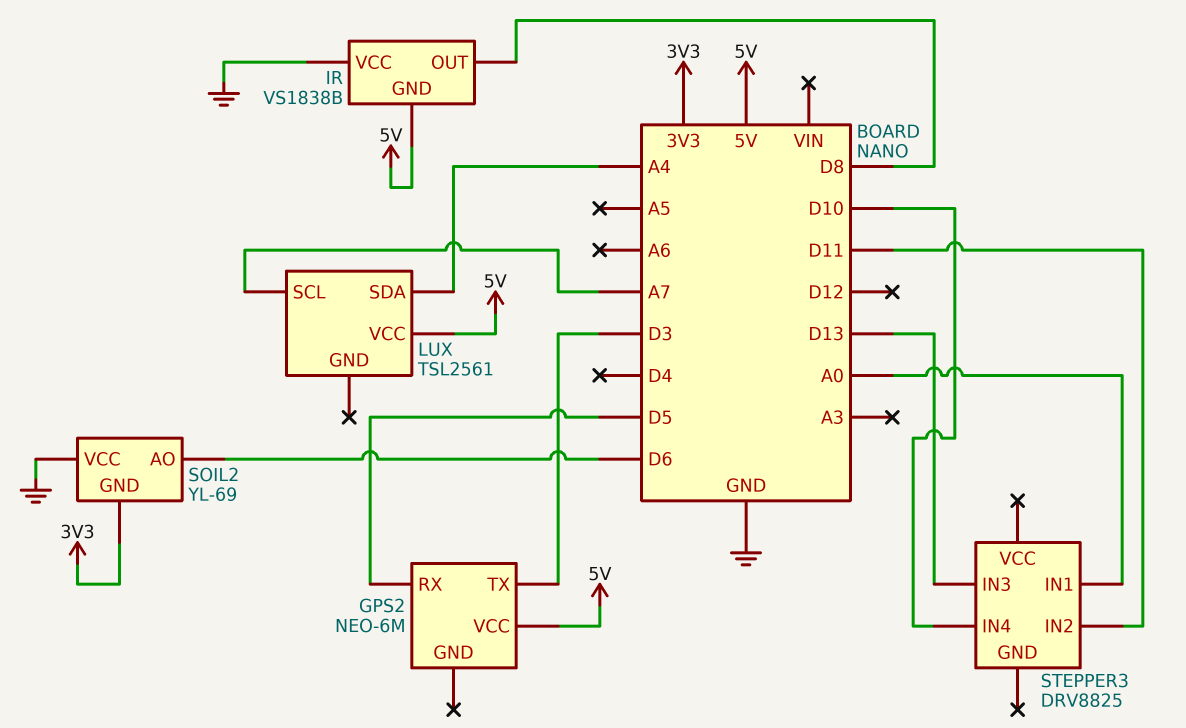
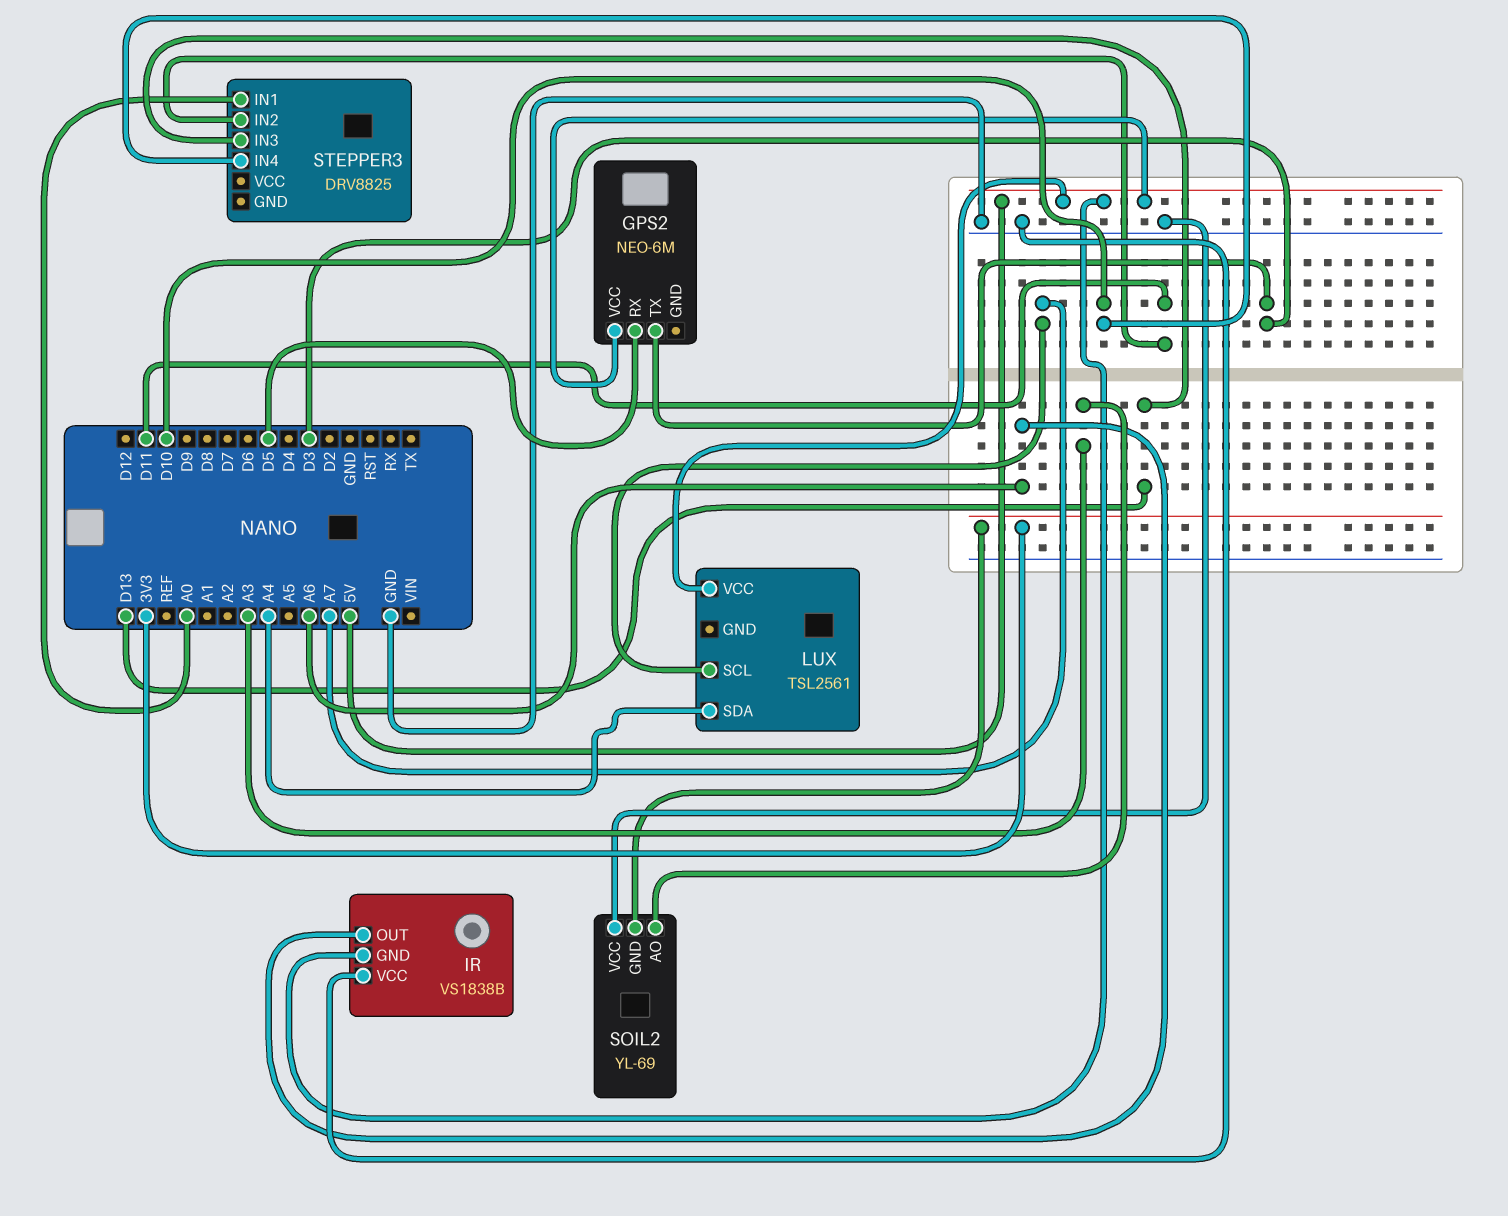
IR pin OUT: D8 -> A6
SOIL2 pin AO: D6 -> A3

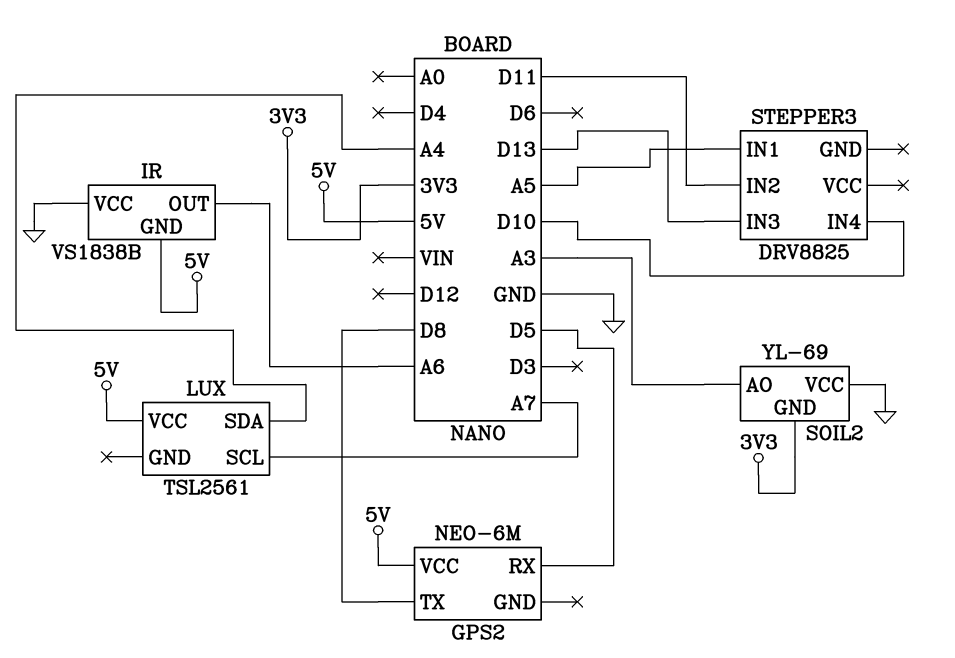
GPS2 pin TX: D3 -> D8
STEPPER3 pin IN1: A0 -> A5

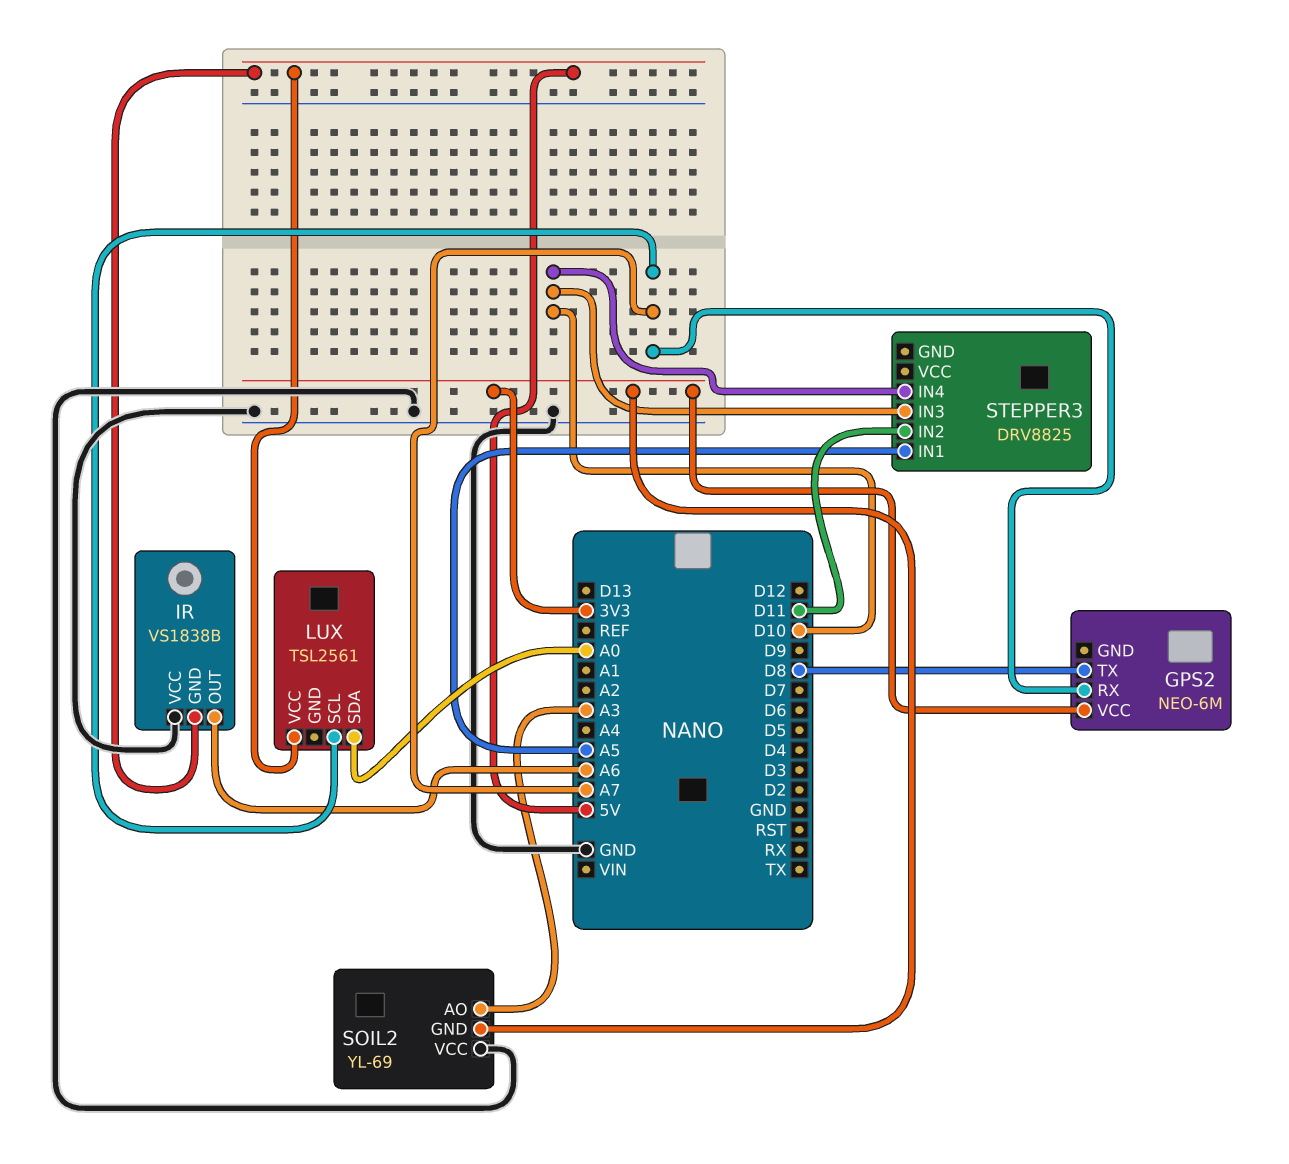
GPS2 pin RX: D5 -> A7
GPS2 pin VCC: 5V -> 3V3
LUX pin SDA: A4 -> A0
STEPPER3 pin IN3: D13 -> D10

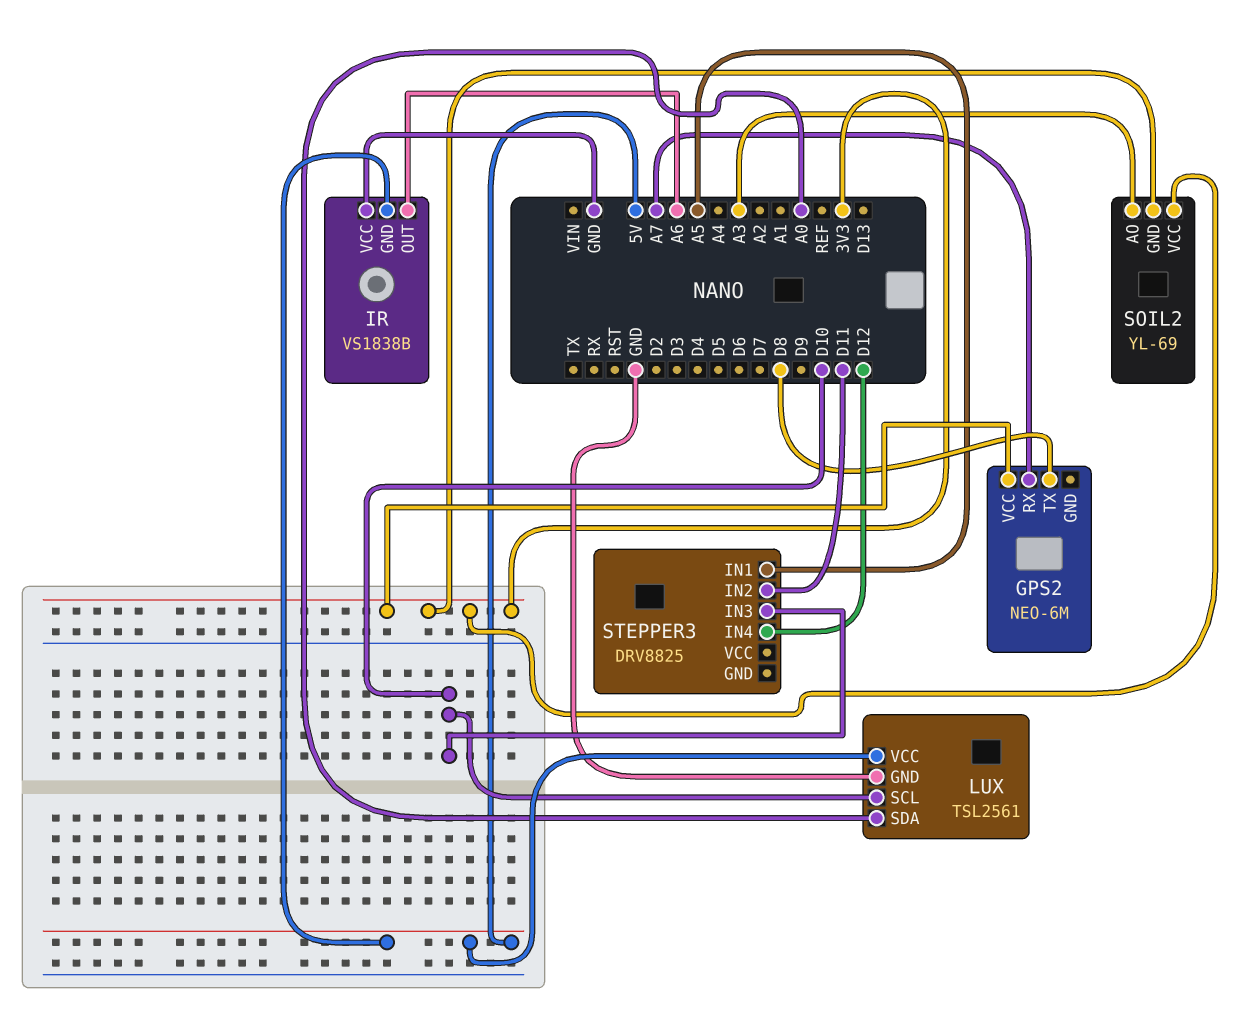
LUX pin GND: none -> GND
LUX pin SCL: A7 -> D10
SOIL2 pin VCC: GND -> 3V3
STEPPER3 pin IN4: D10 -> D12

